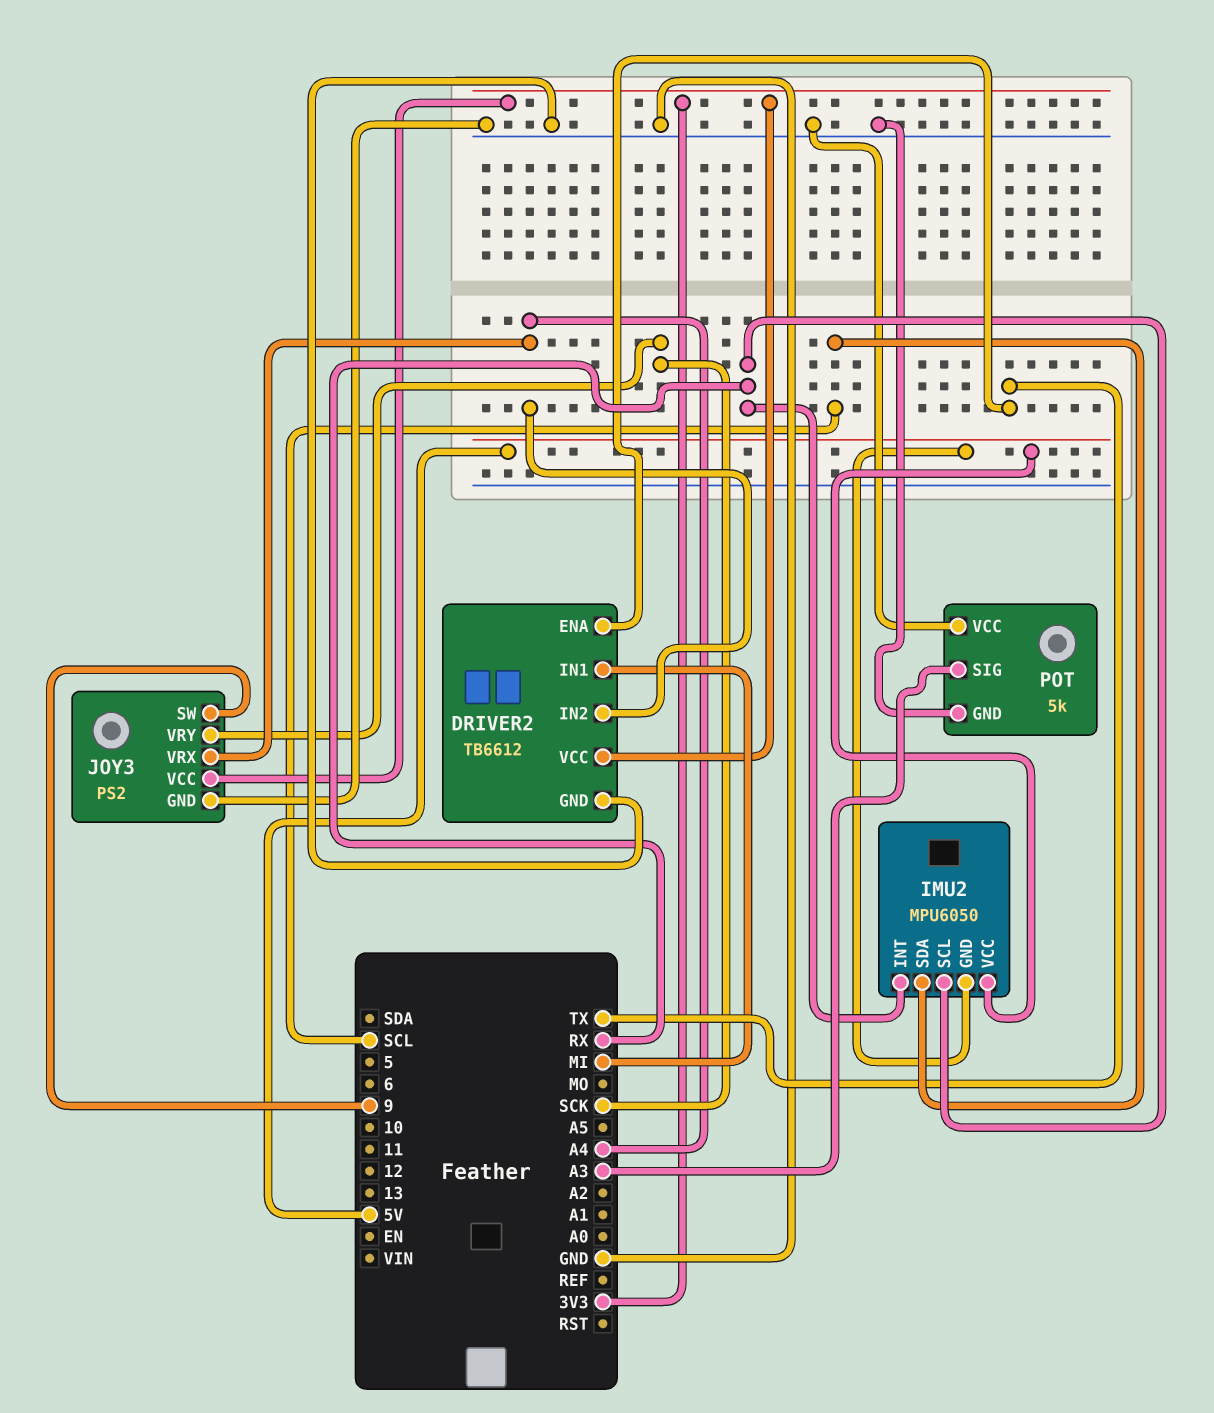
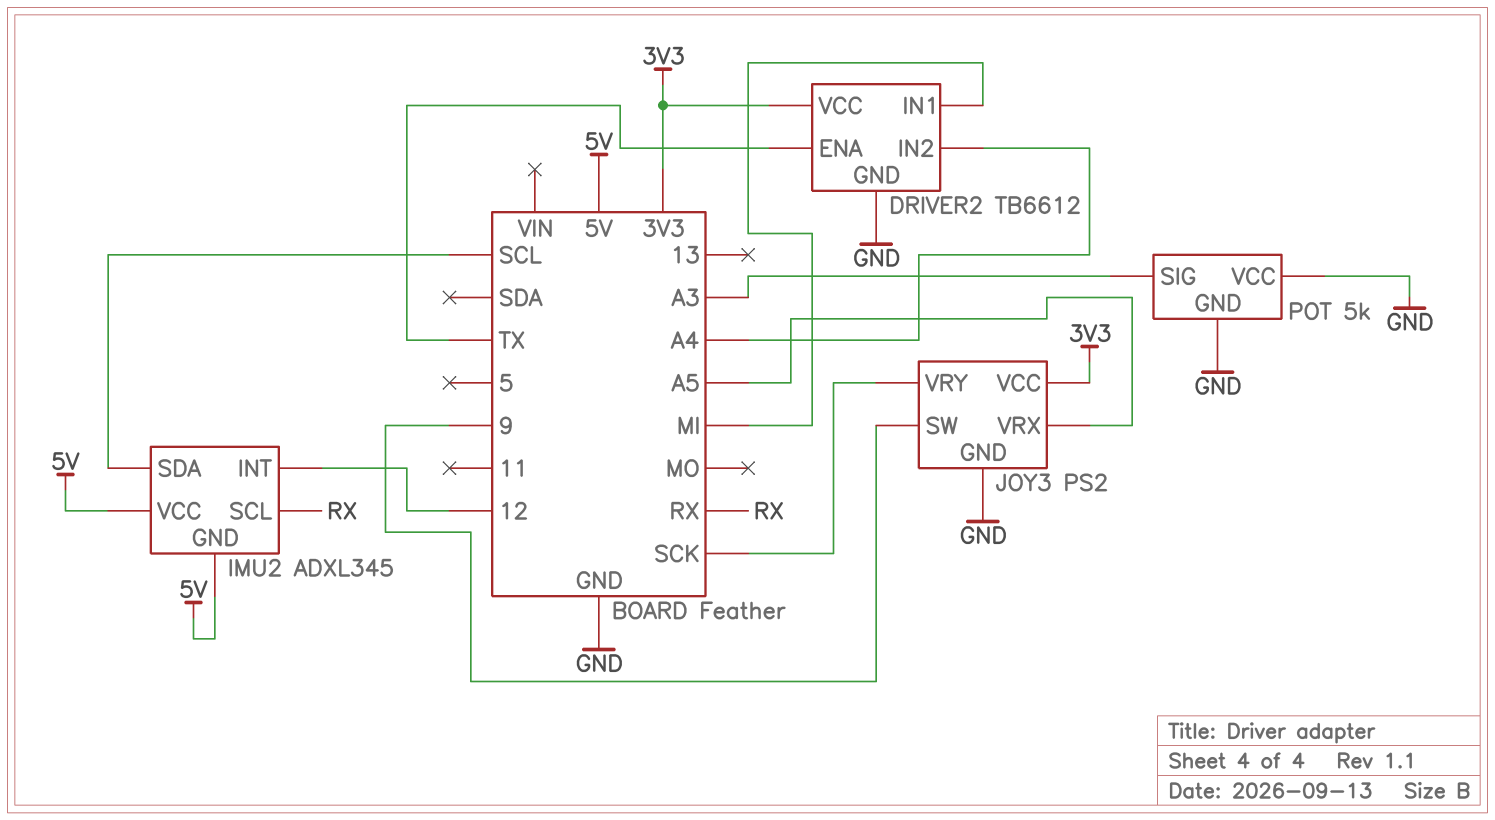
IMU2: MPU6050 -> ADXL345
IMU2 pin INT: RX -> 12
JOY3 pin VRX: A4 -> A5

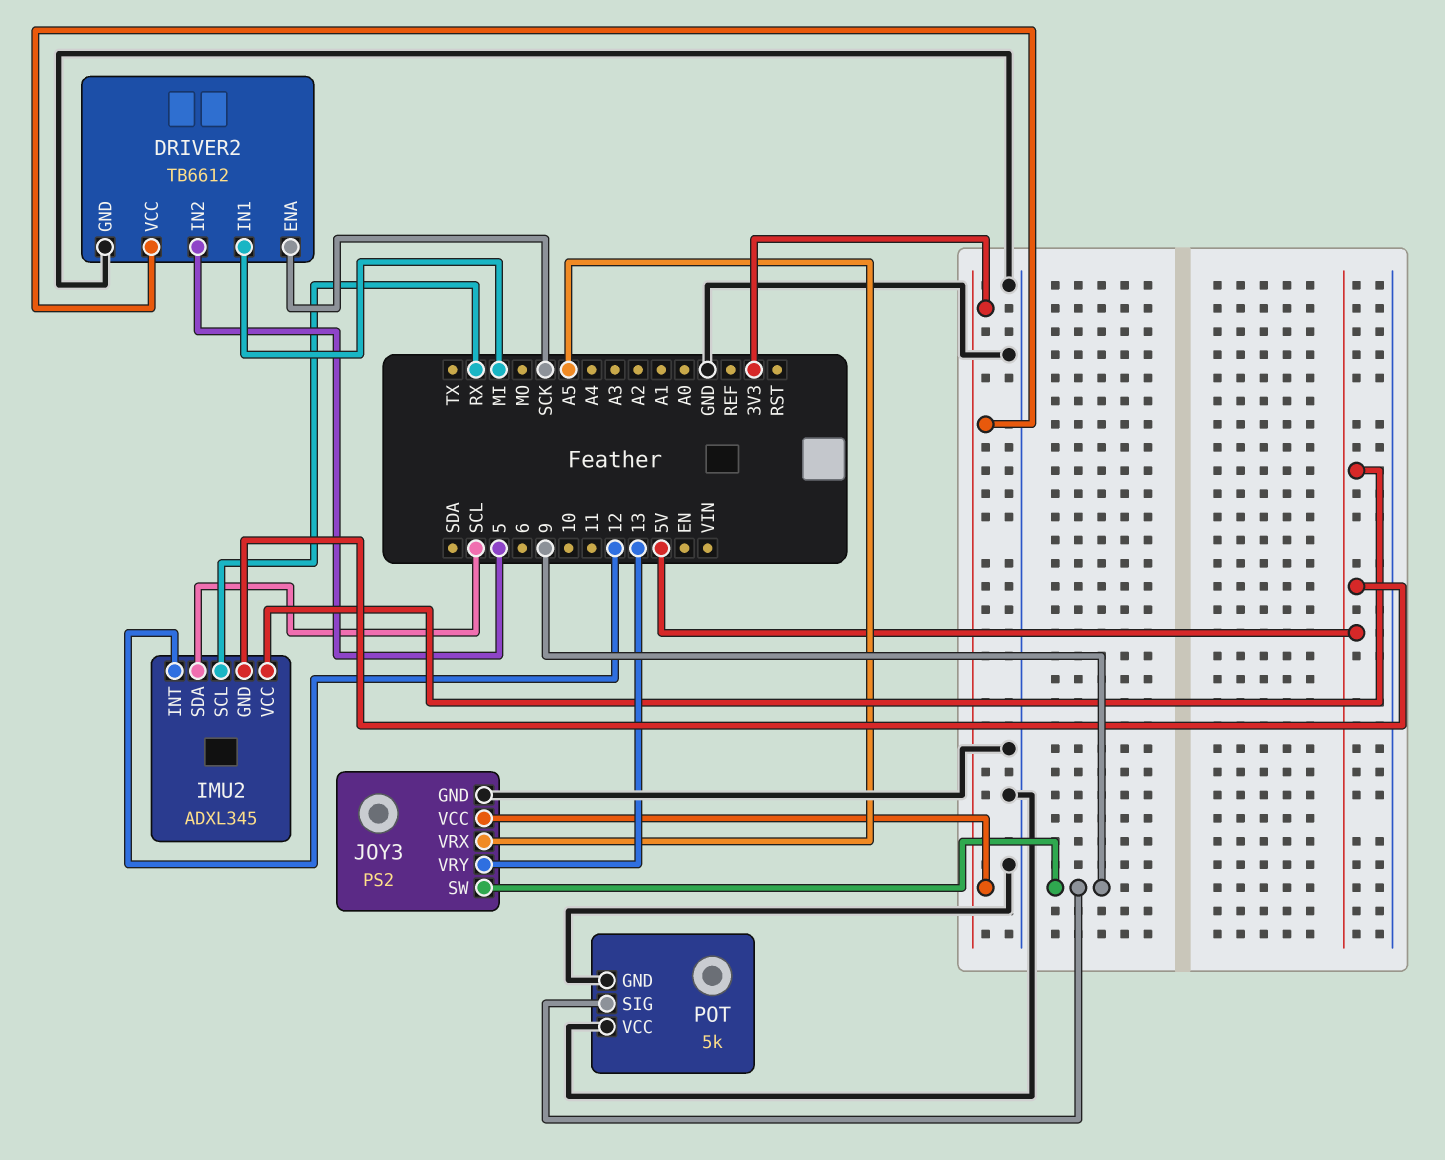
DRIVER2 pin ENA: TX -> SCK
DRIVER2 pin IN2: A4 -> 5
JOY3 pin VRY: SCK -> 13
POT pin SIG: A3 -> 9

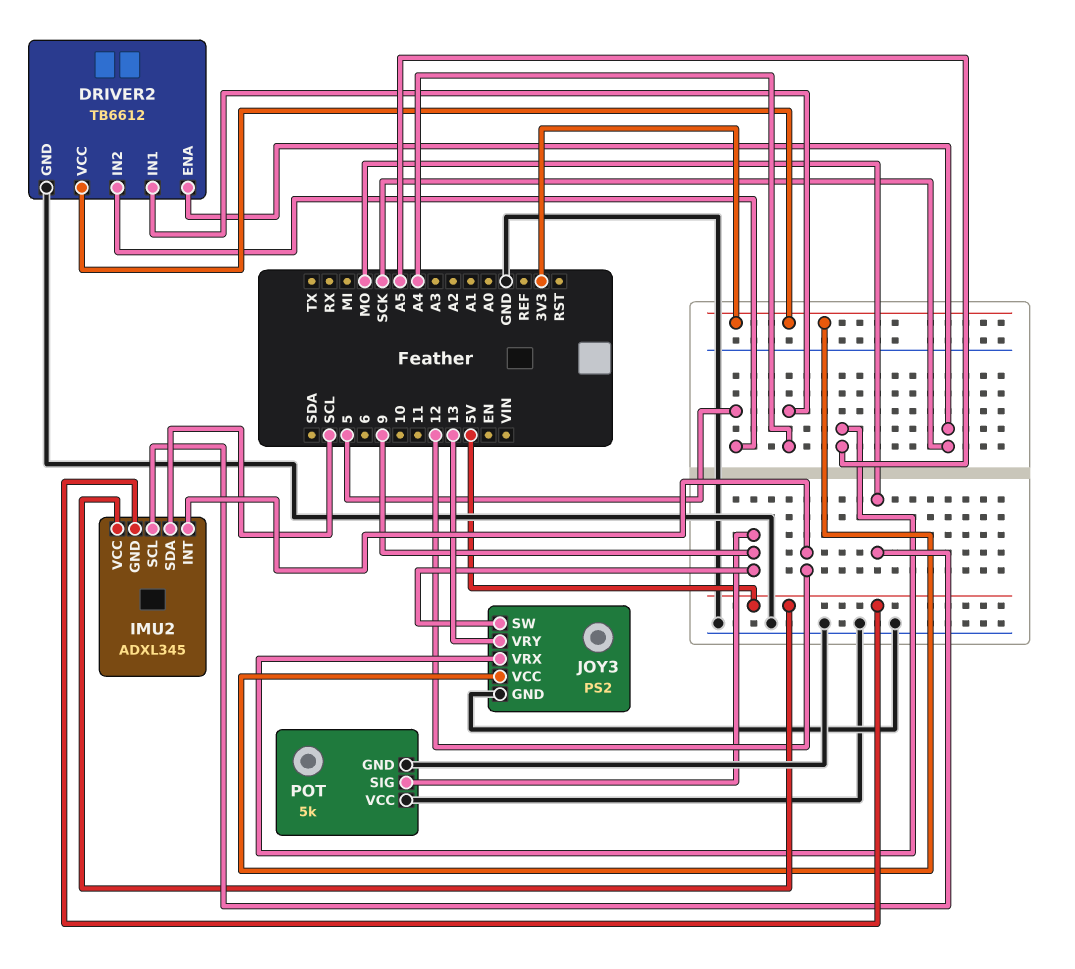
DRIVER2 pin IN1: MI -> A4
IMU2 pin SCL: RX -> MO

